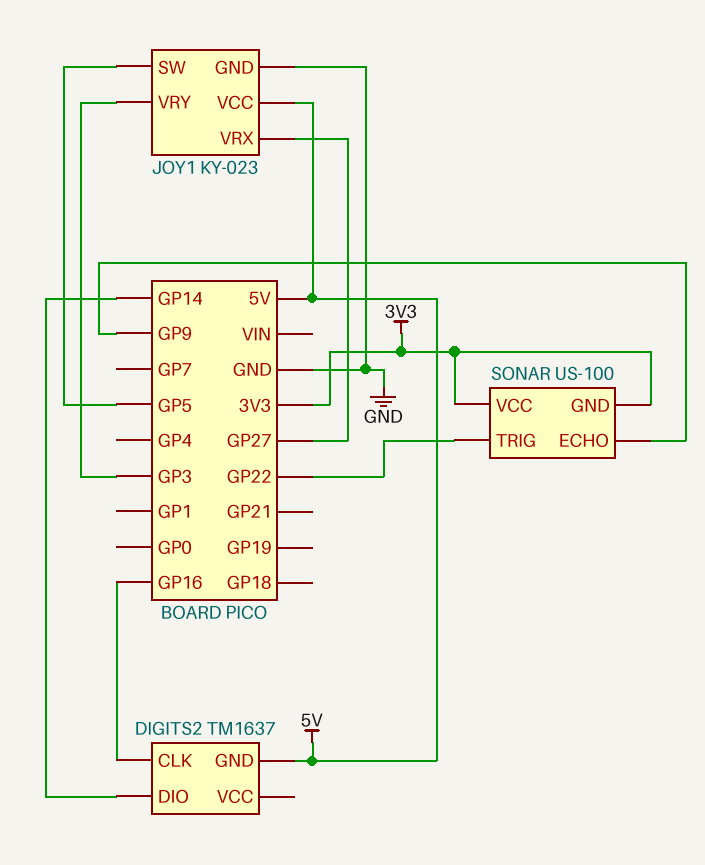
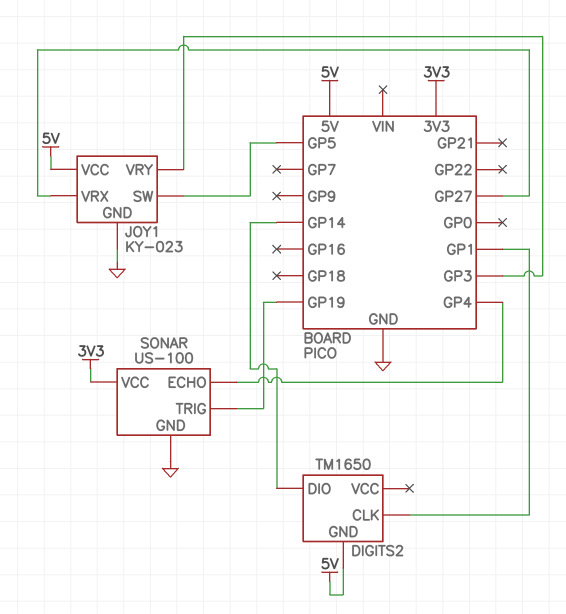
DIGITS2: TM1637 -> TM1650
DIGITS2 pin CLK: GP16 -> GP1
SONAR pin ECHO: GP9 -> GP4
SONAR pin GND: 3V3 -> GND
SONAR pin TRIG: GP22 -> GP19

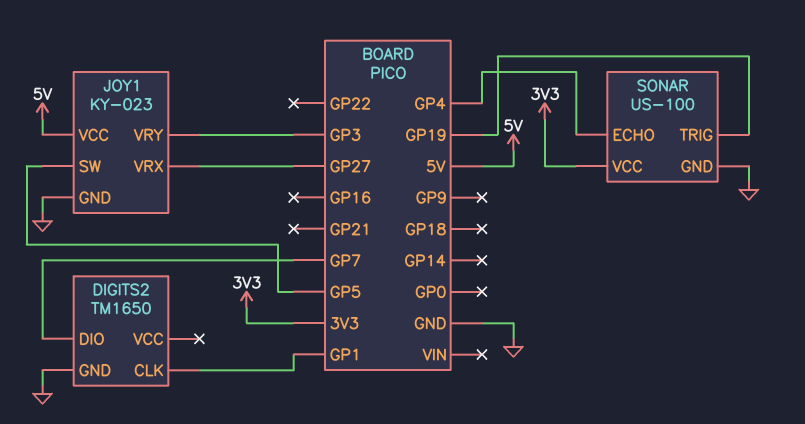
DIGITS2 pin DIO: GP14 -> GP7
DIGITS2 pin GND: 5V -> GND

